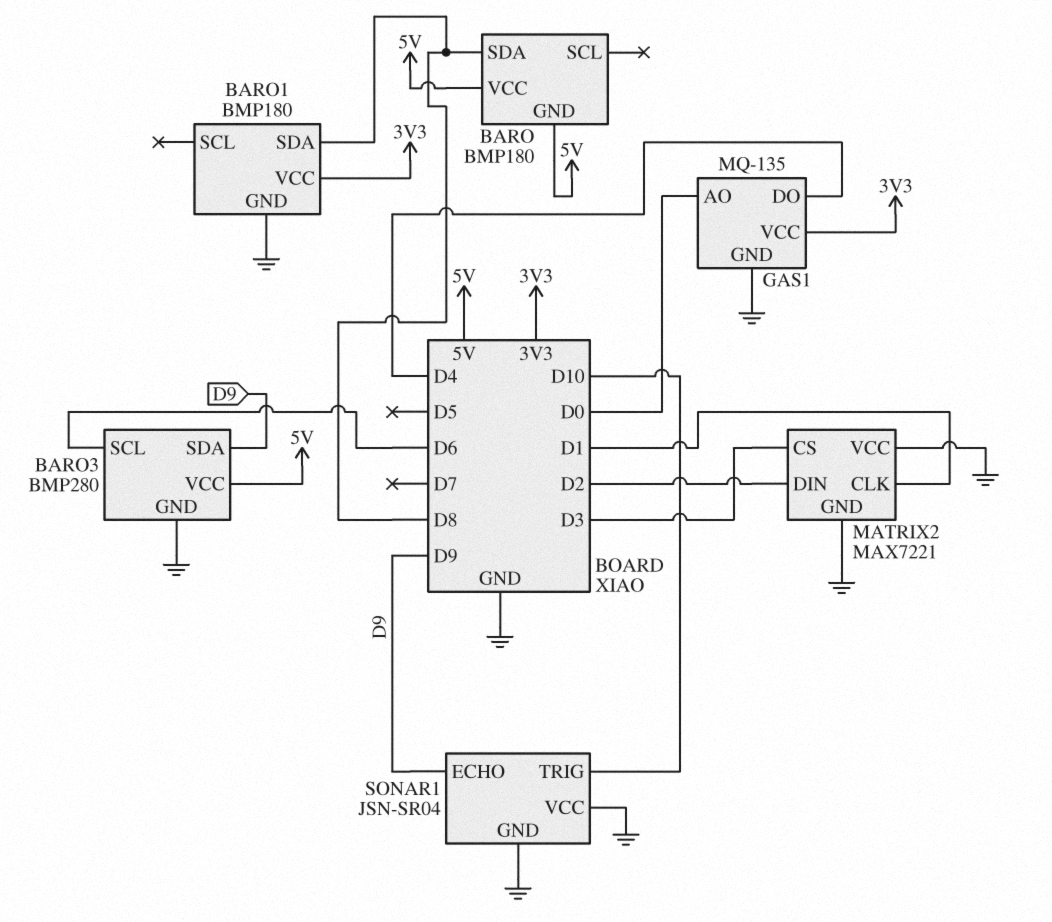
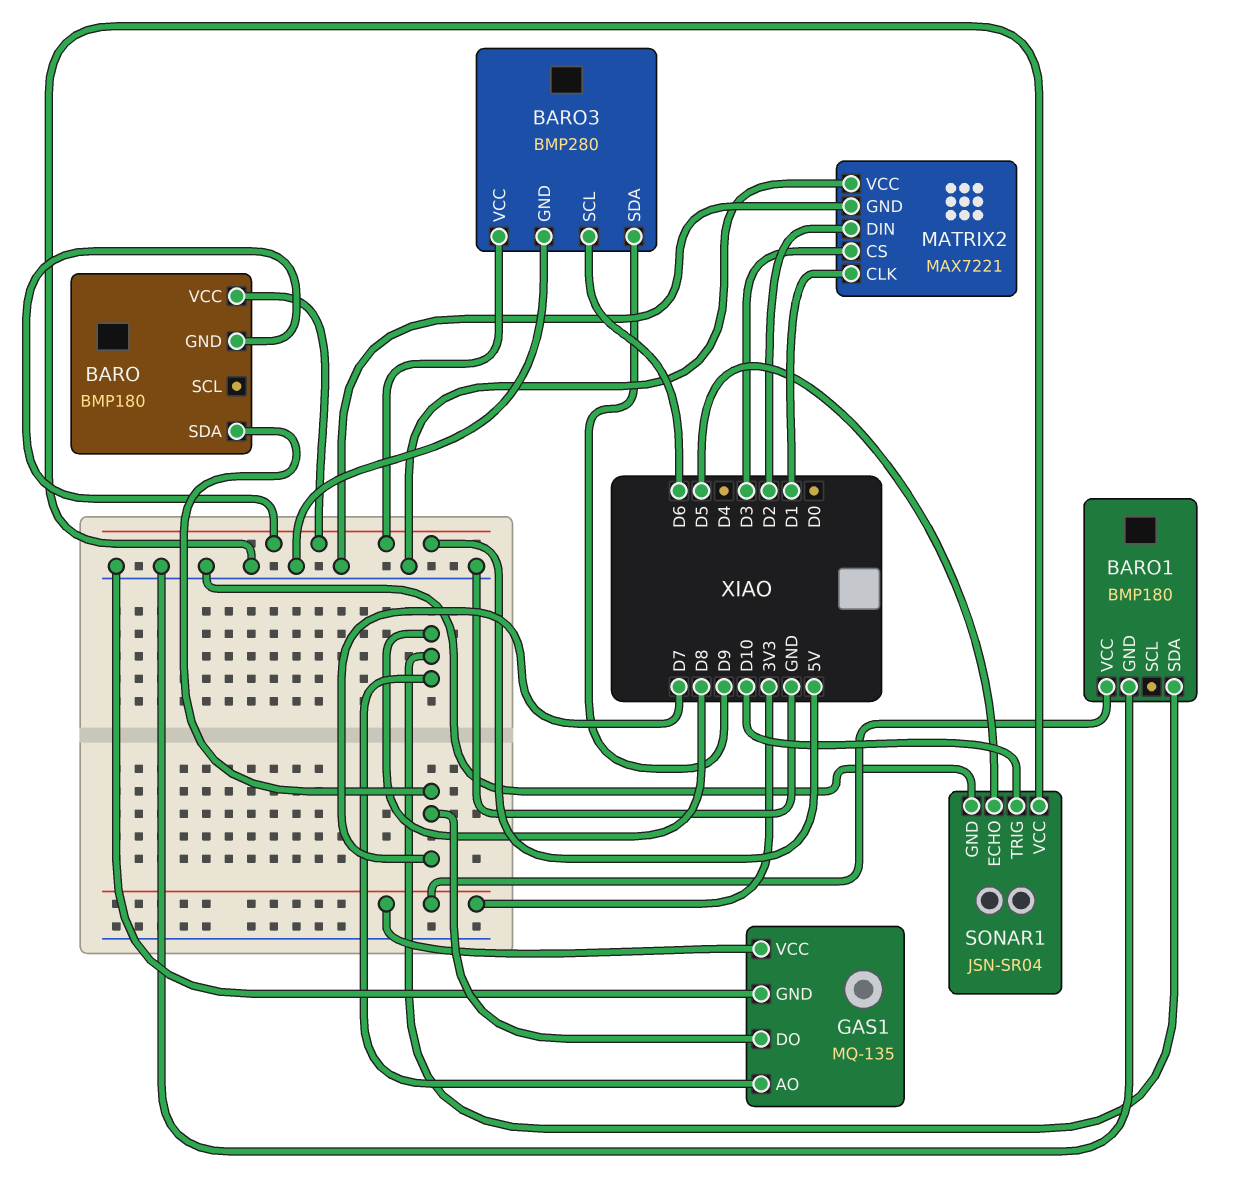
BARO pin SDA: D8 -> D7
GAS1 pin AO: D0 -> D8
GAS1 pin DO: D4 -> D7
SONAR1 pin ECHO: D9 -> D5

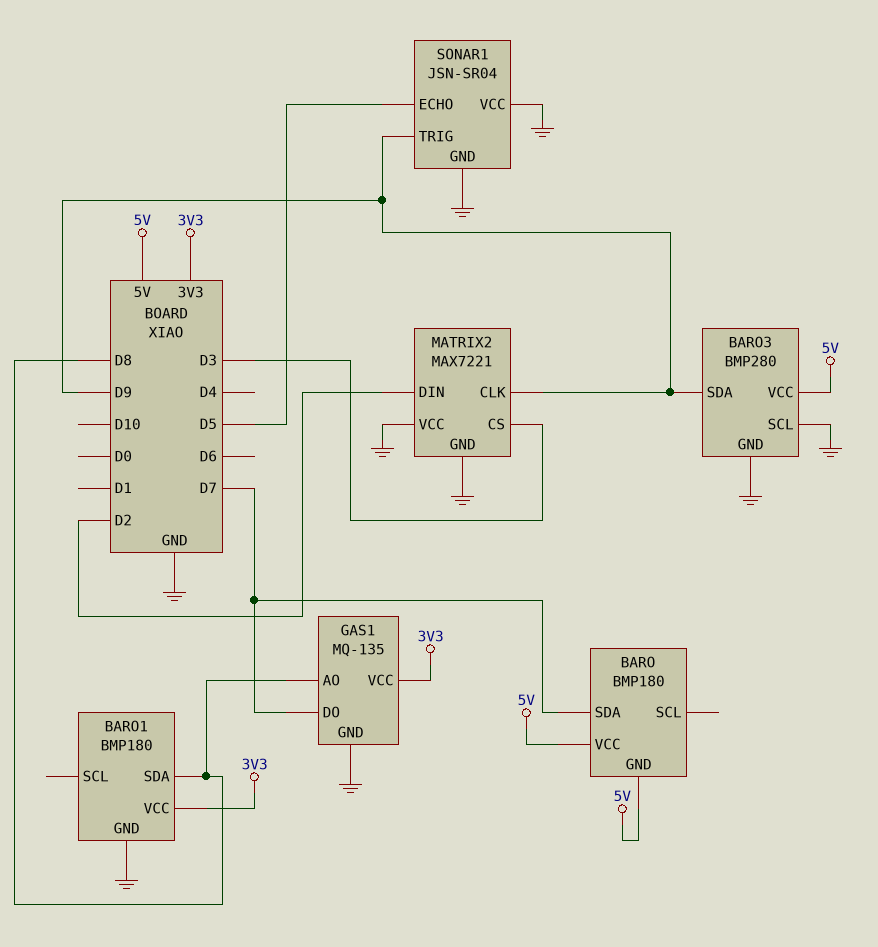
BARO3 pin SCL: D6 -> GND
MATRIX2 pin CLK: D1 -> D9
SONAR1 pin TRIG: D10 -> D9

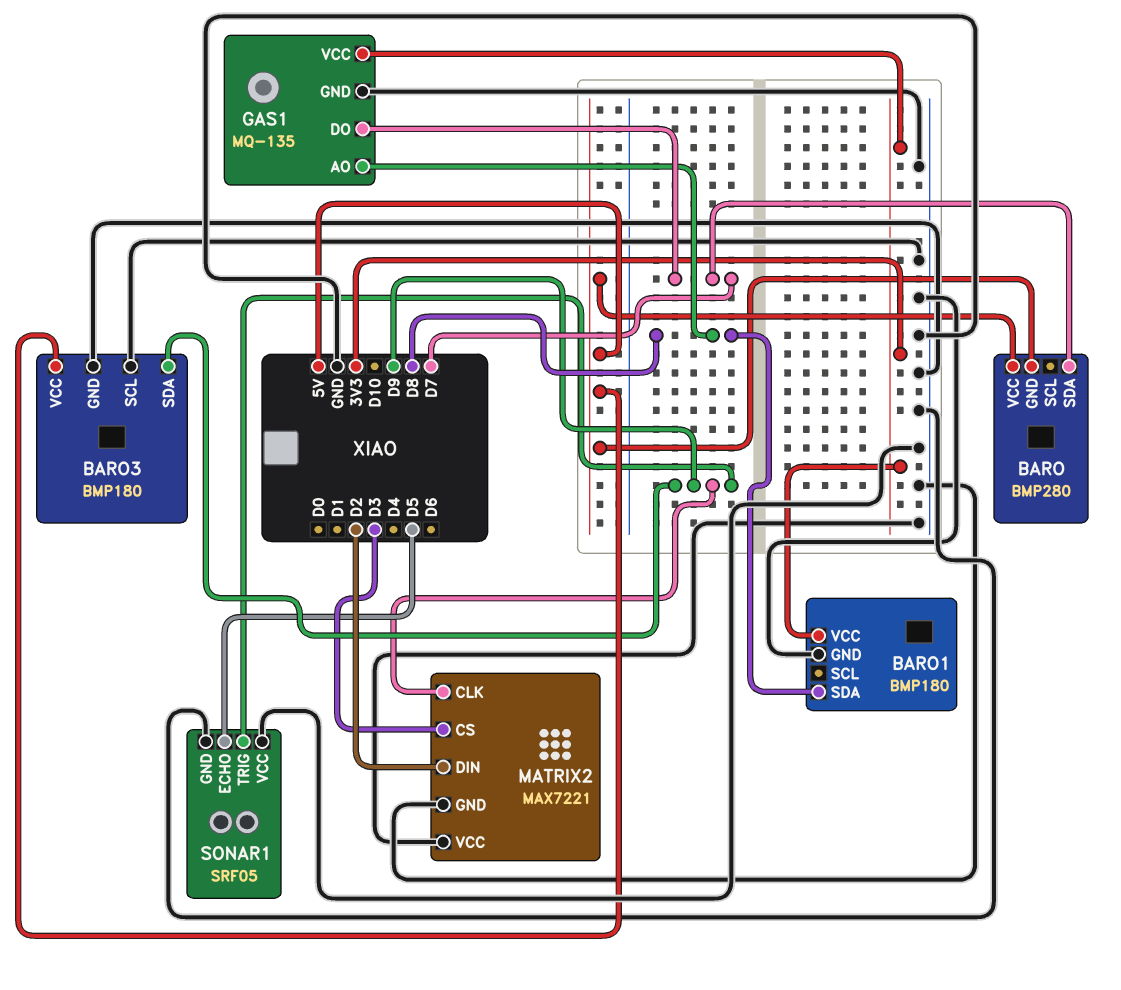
BARO: BMP180 -> BMP280
BARO3: BMP280 -> BMP180
SONAR1: JSN-SR04 -> SRF05

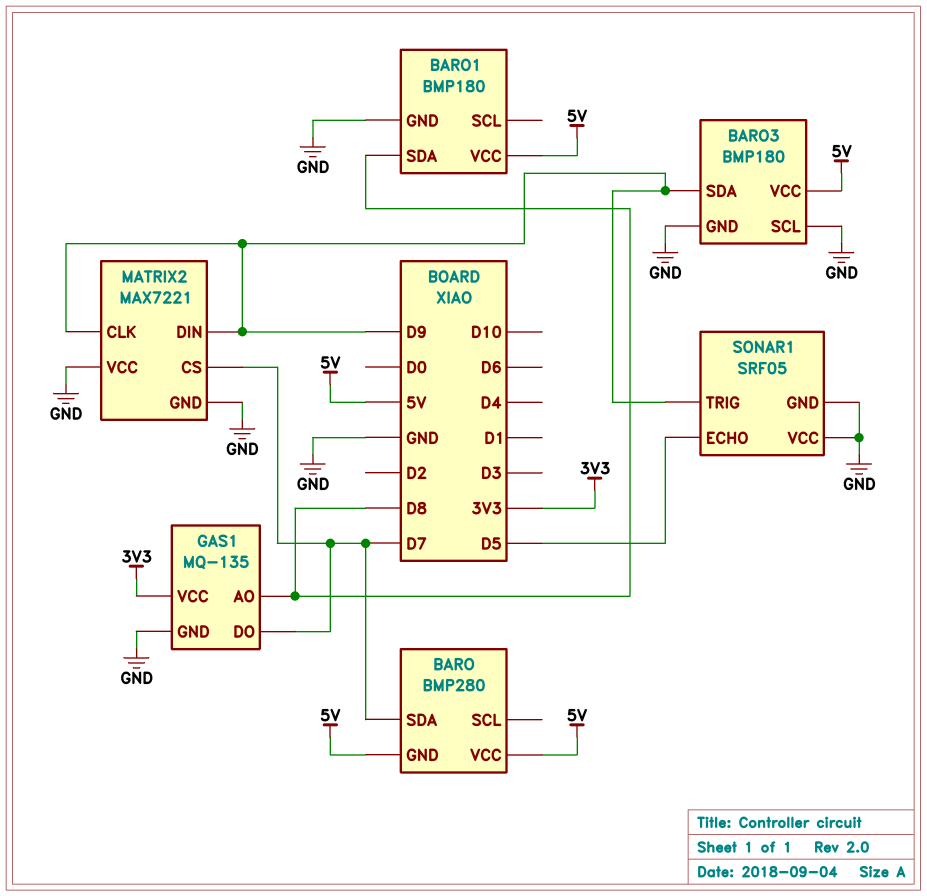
BARO1 pin VCC: 3V3 -> 5V
MATRIX2 pin CS: D3 -> D7
MATRIX2 pin DIN: D2 -> D9

